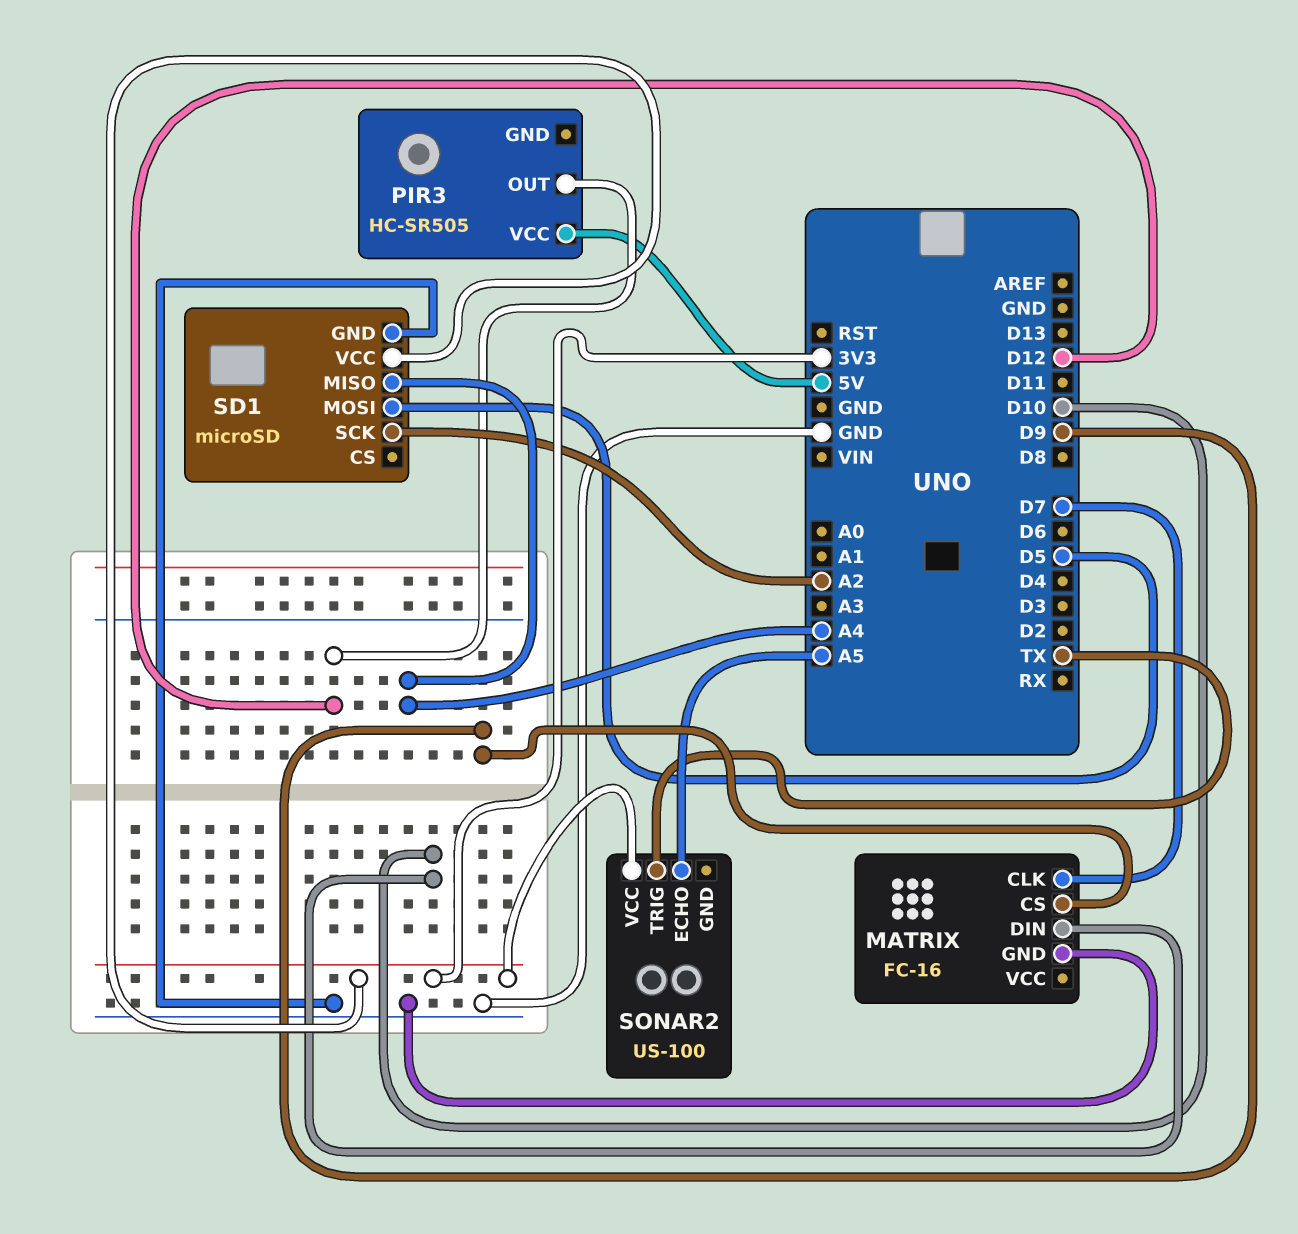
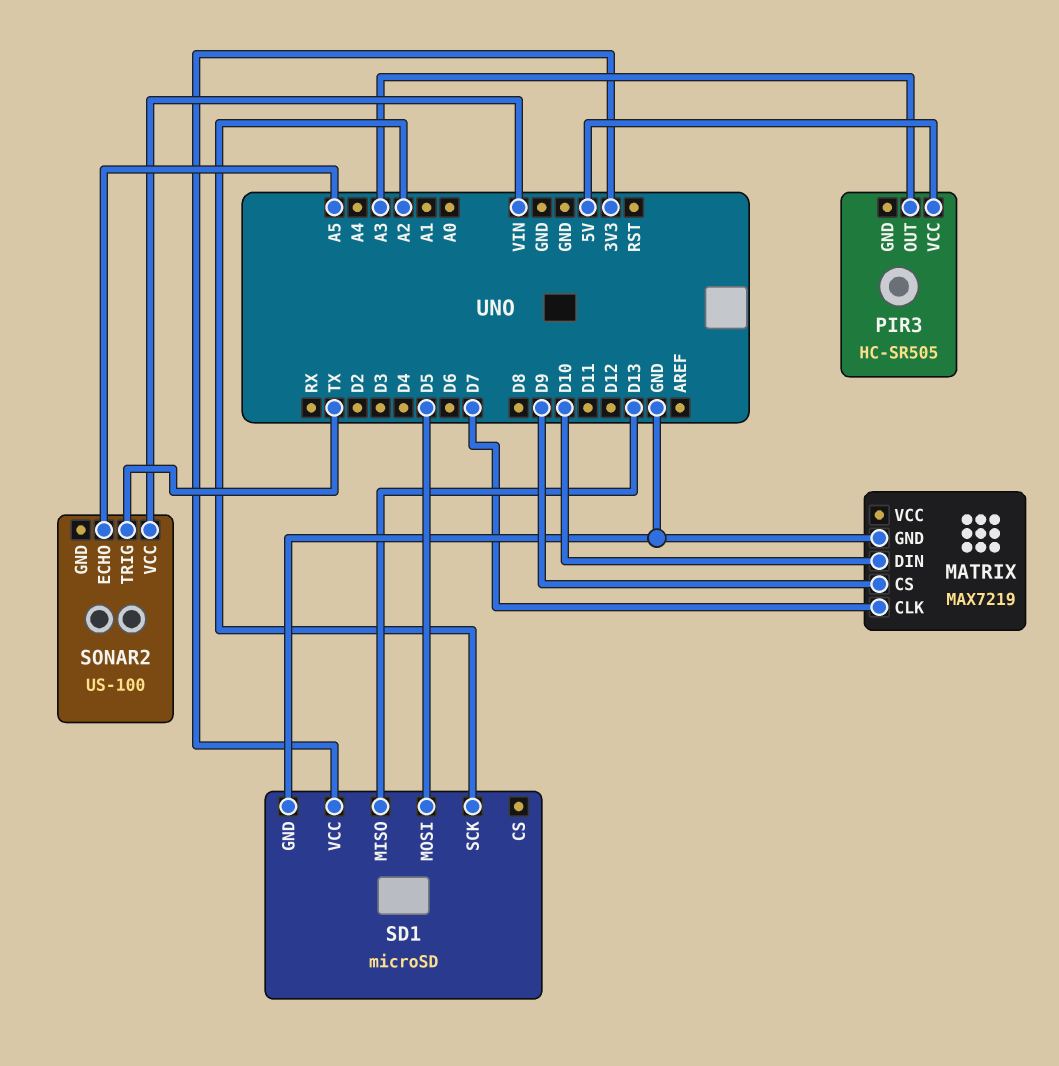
MATRIX: FC-16 -> MAX7219
PIR3 pin OUT: D12 -> A3
SD1 pin MISO: A4 -> D13
SONAR2 pin VCC: 3V3 -> VIN

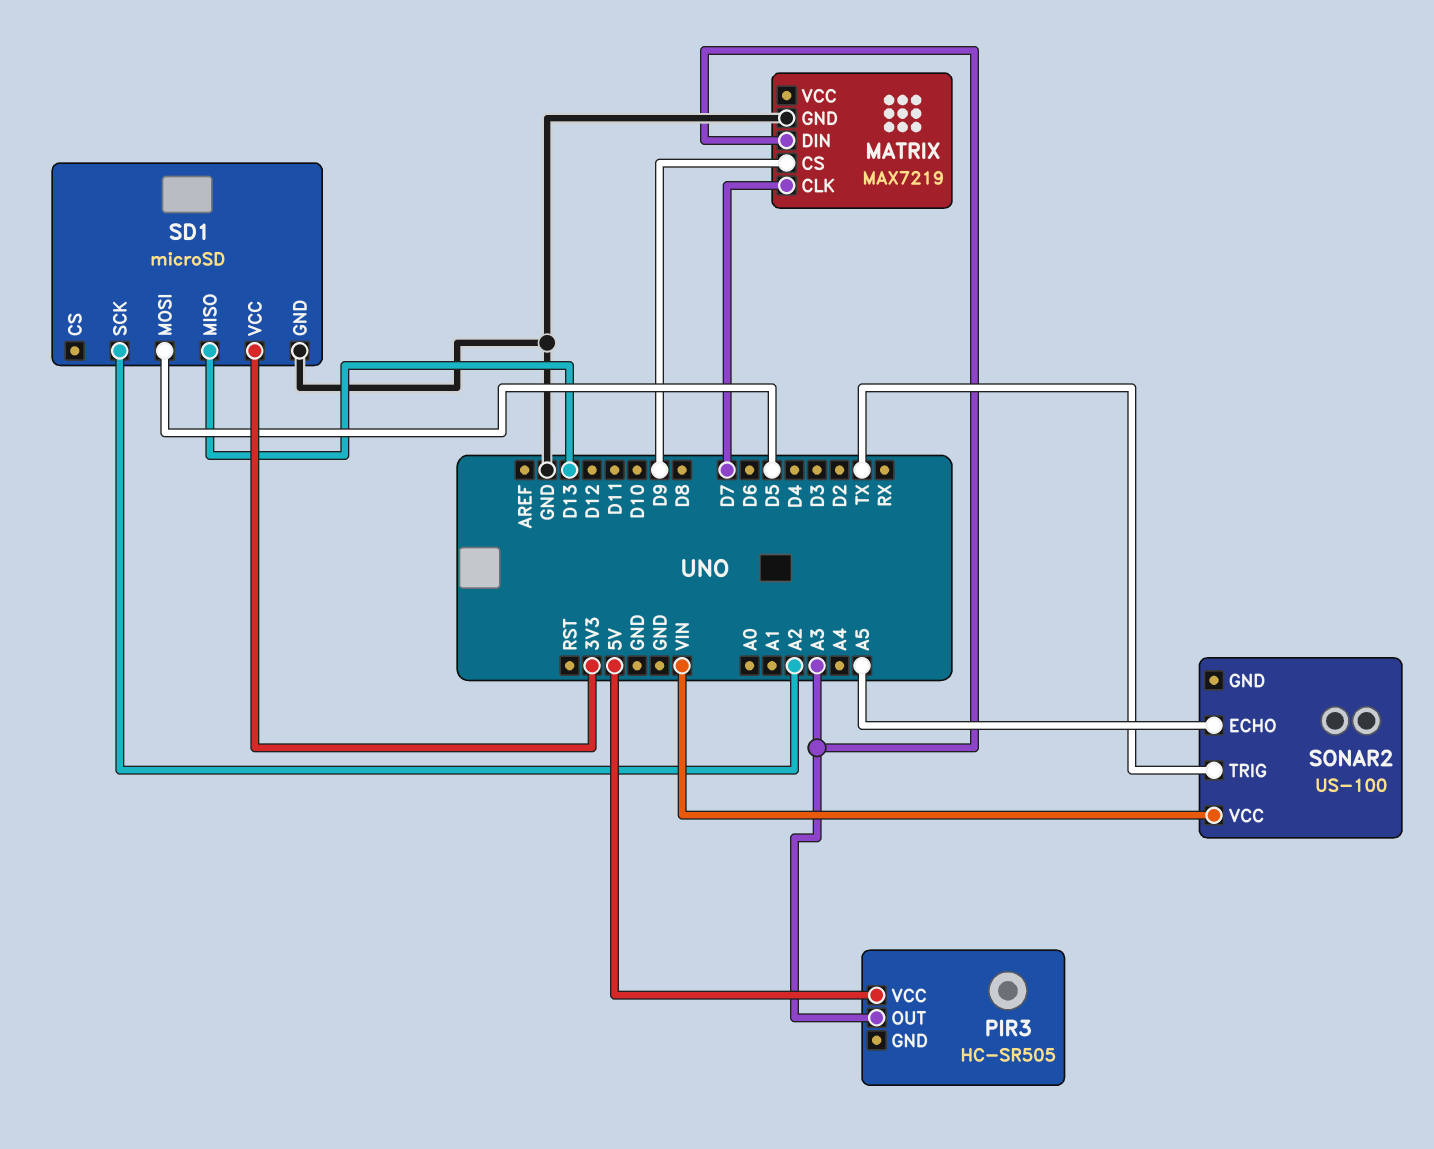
MATRIX pin DIN: D10 -> A3

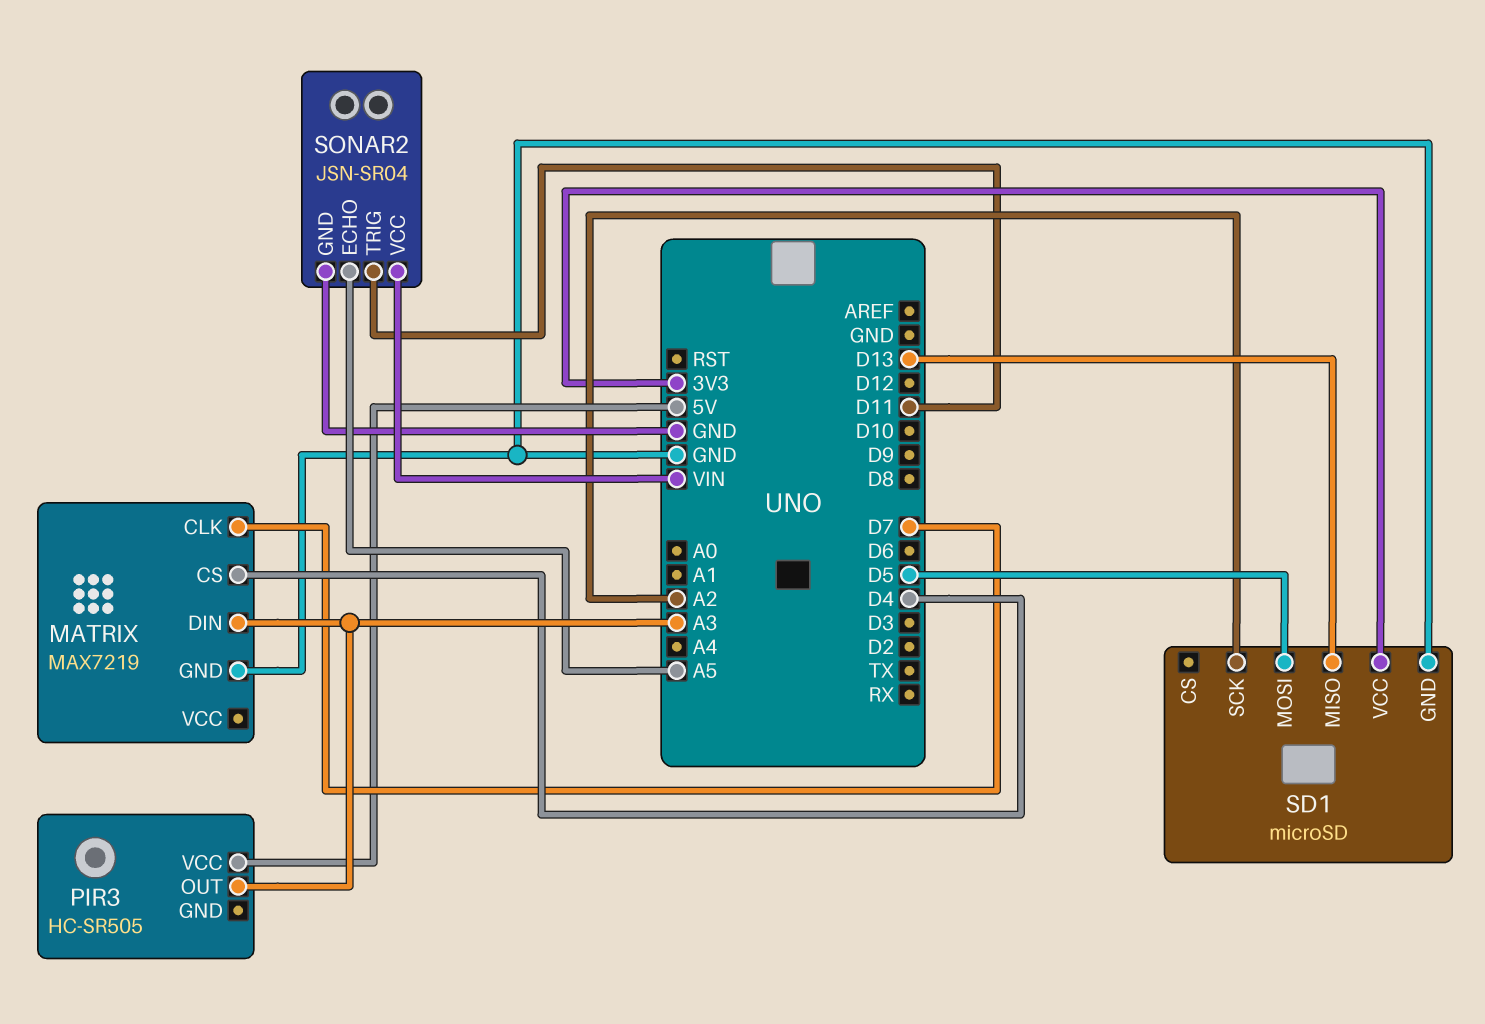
MATRIX pin CS: D9 -> D4
SONAR2: US-100 -> JSN-SR04
SONAR2 pin GND: none -> GND
SONAR2 pin TRIG: TX -> D11

